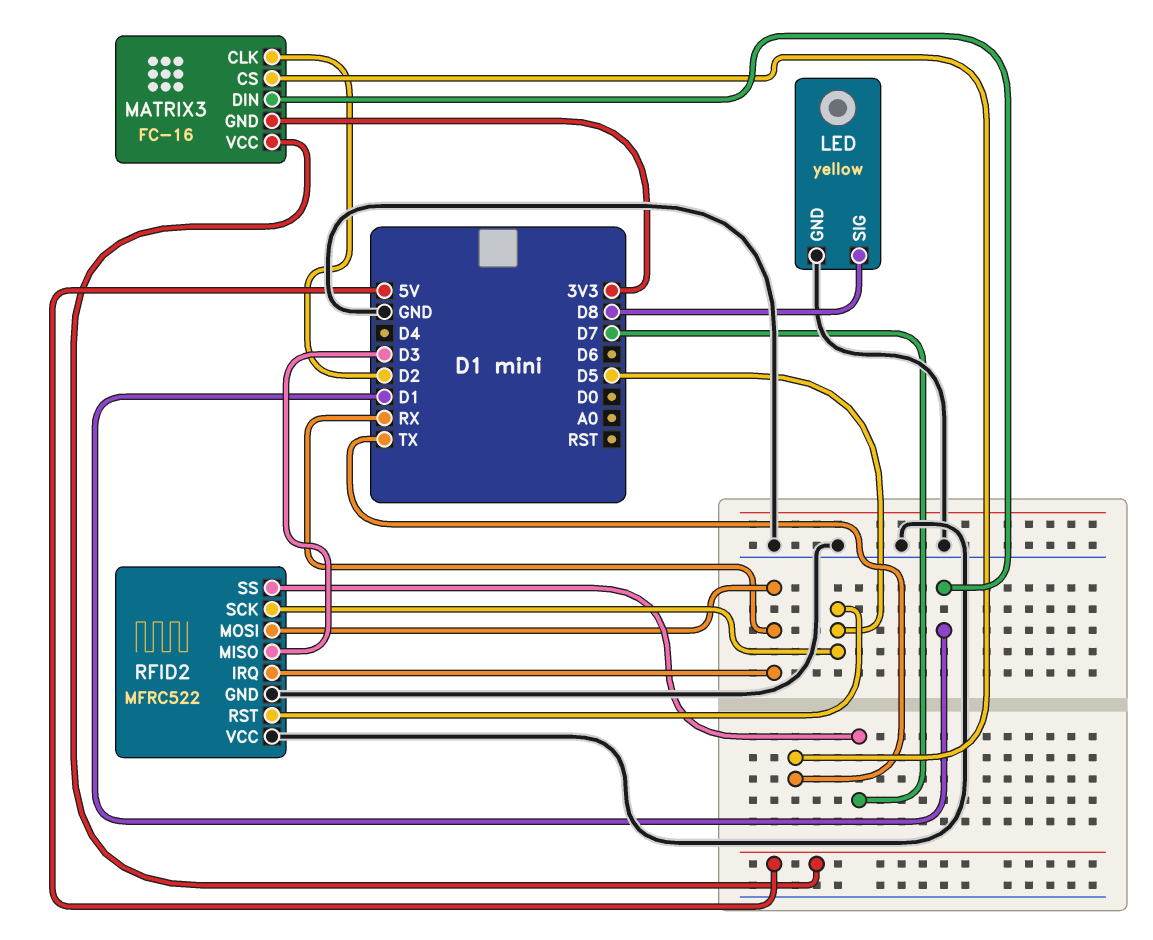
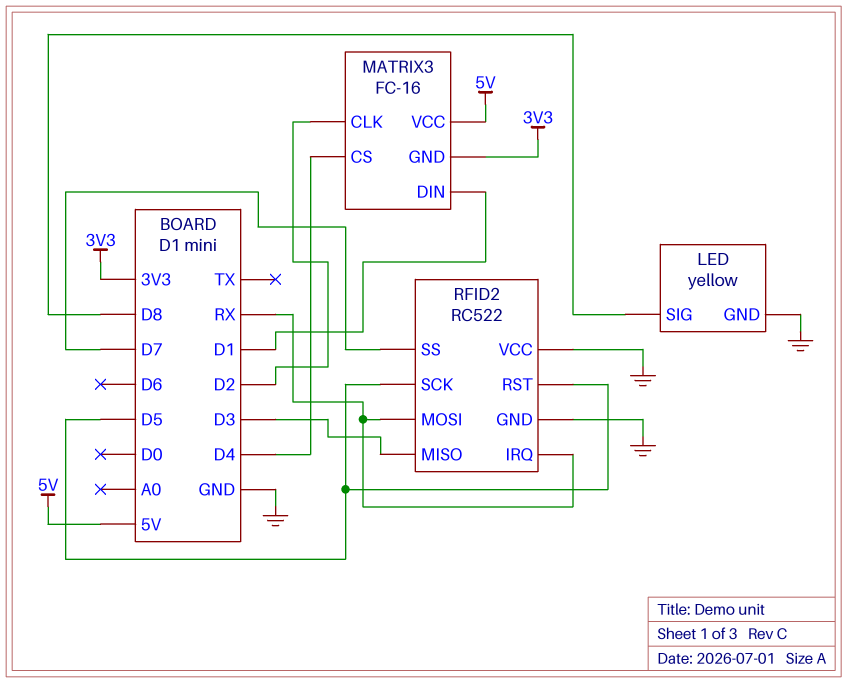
MATRIX3 pin CS: TX -> D4
RFID2: MFRC522 -> RC522

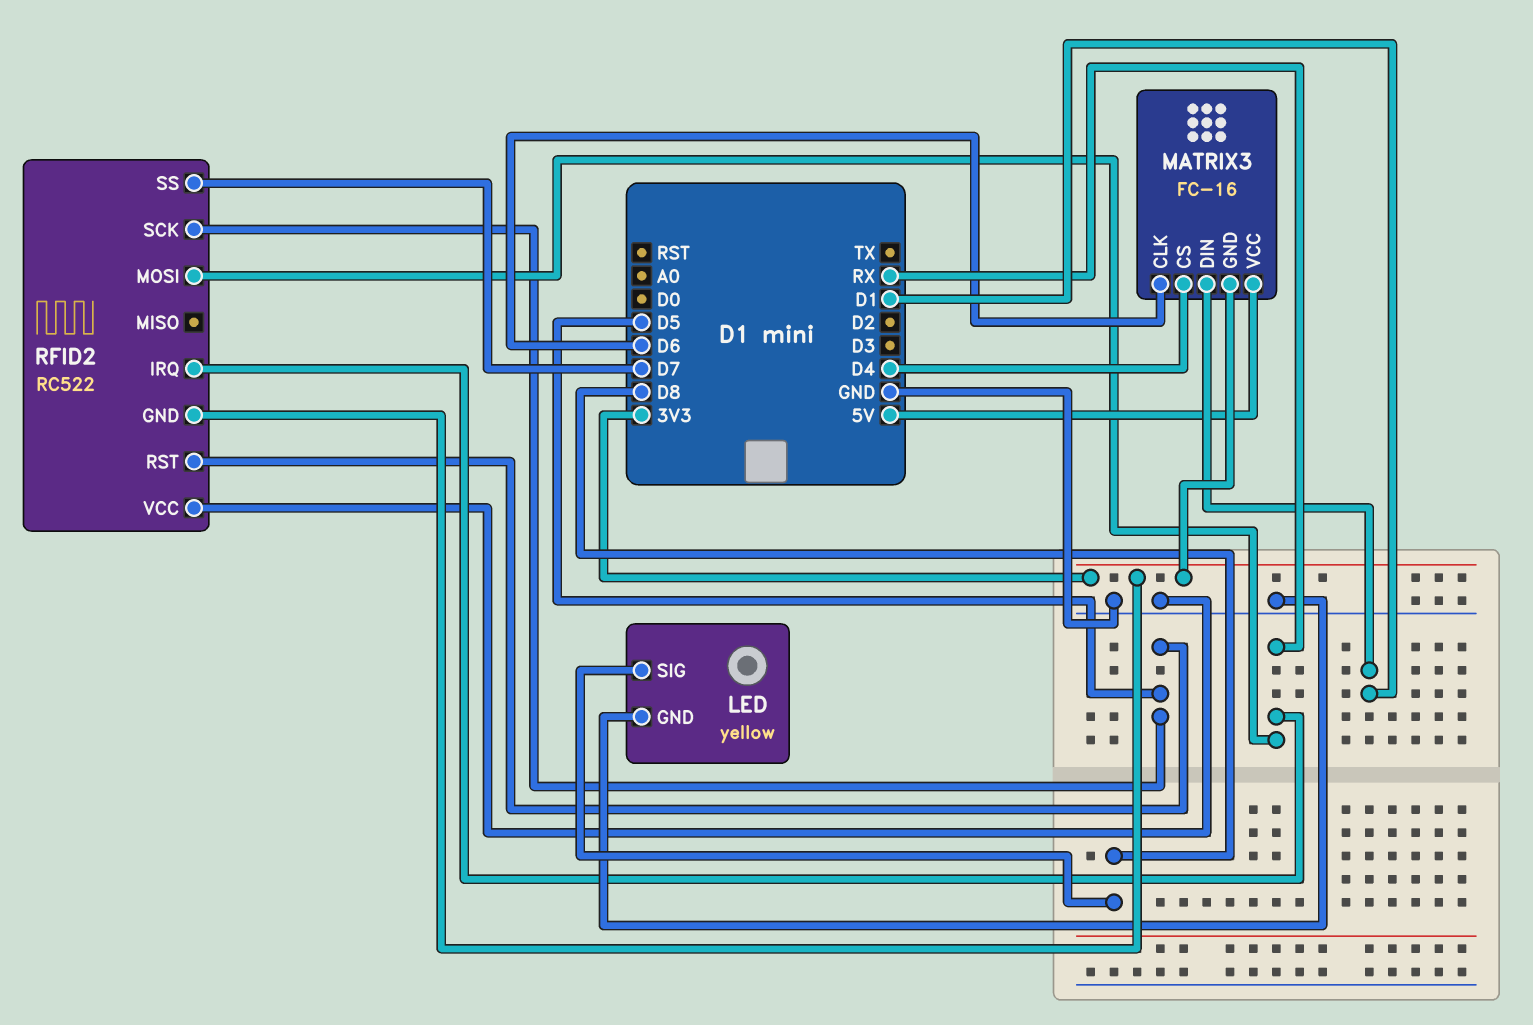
MATRIX3 pin CLK: D2 -> D6
RFID2 pin GND: GND -> 3V3
RFID2 pin MISO: D3 -> none

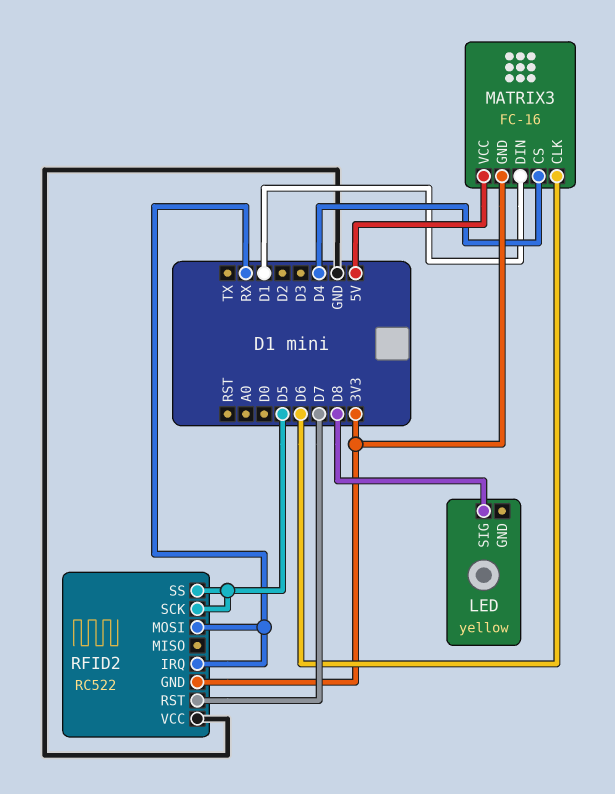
LED pin GND: GND -> none
RFID2 pin RST: D5 -> D7
RFID2 pin SS: D7 -> D5

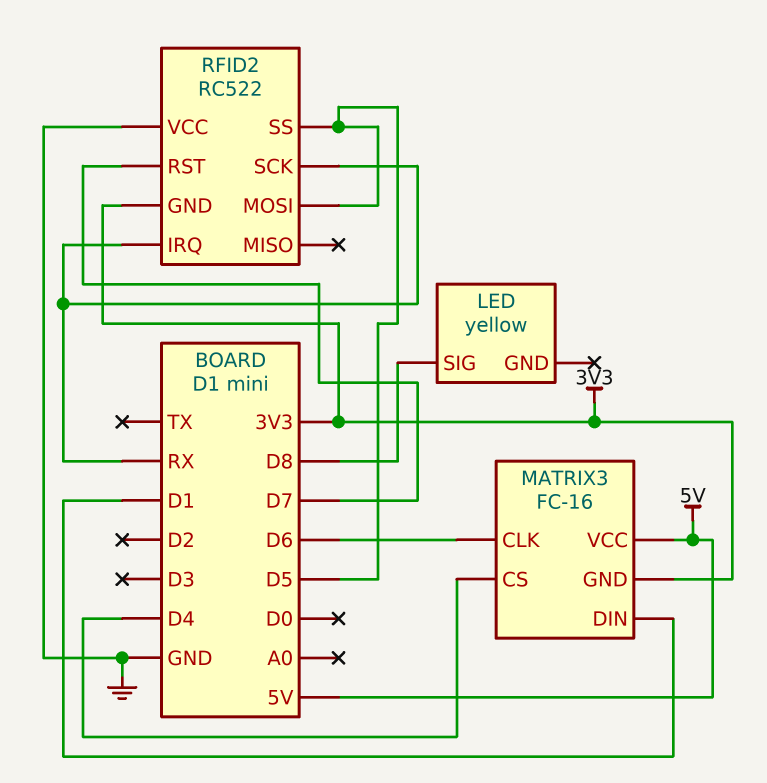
RFID2 pin MOSI: RX -> D5
RFID2 pin SCK: D5 -> RX

